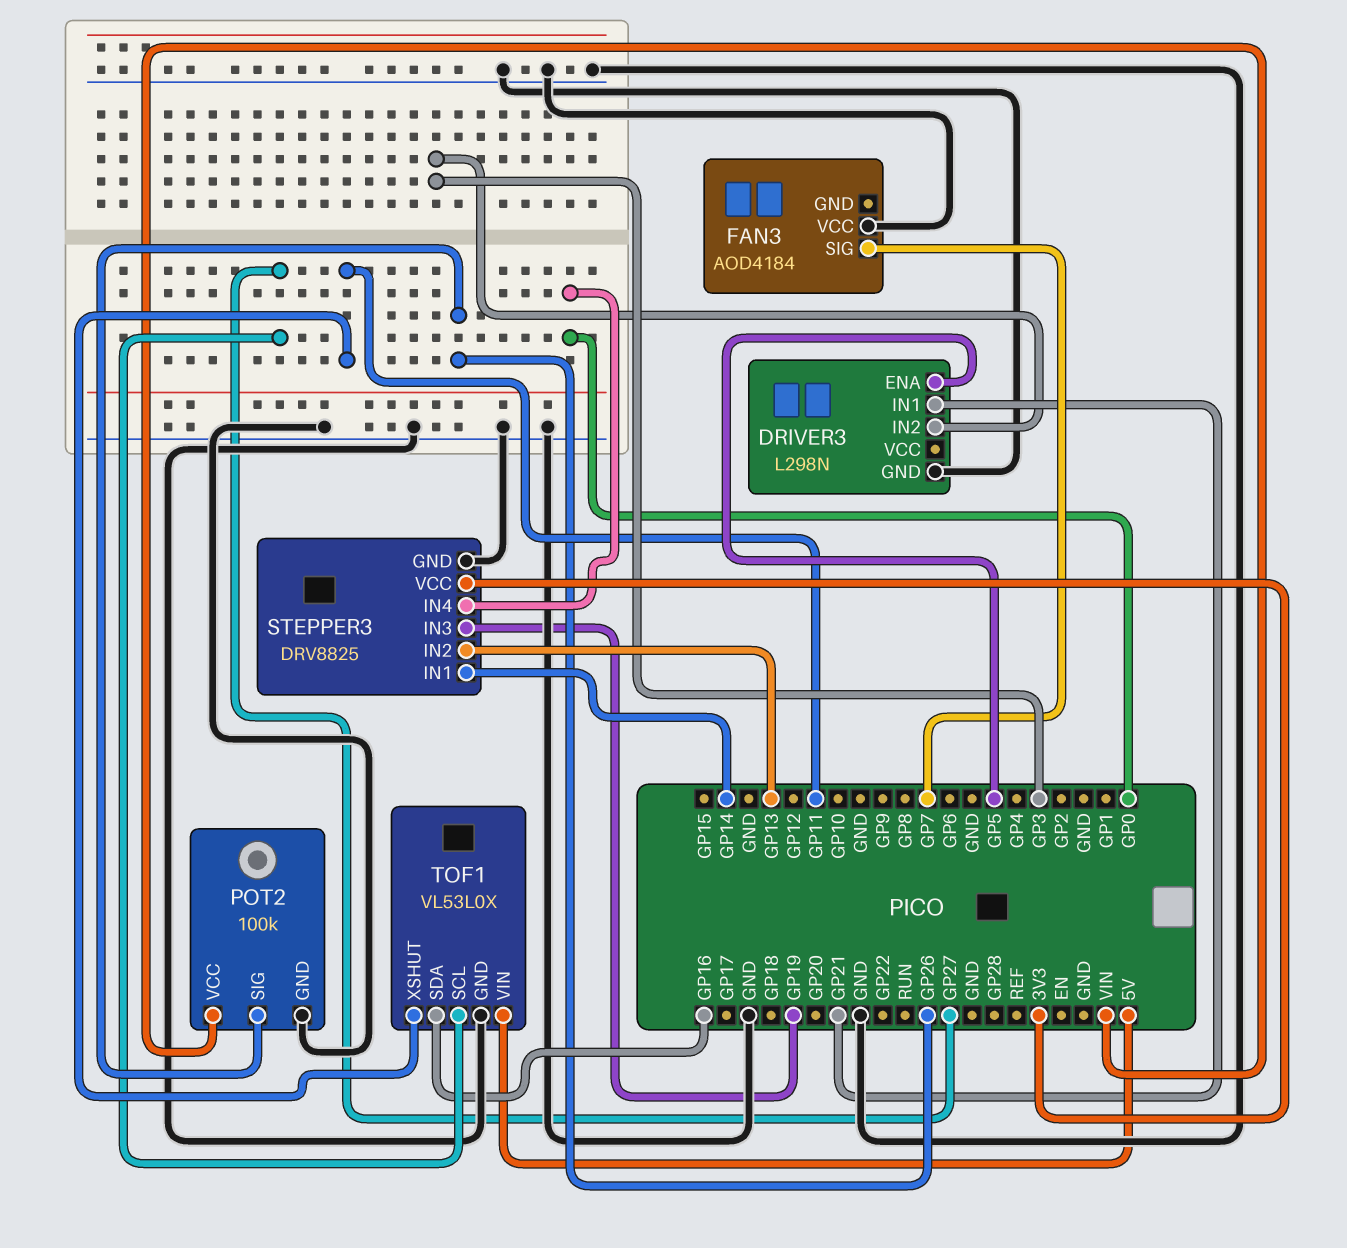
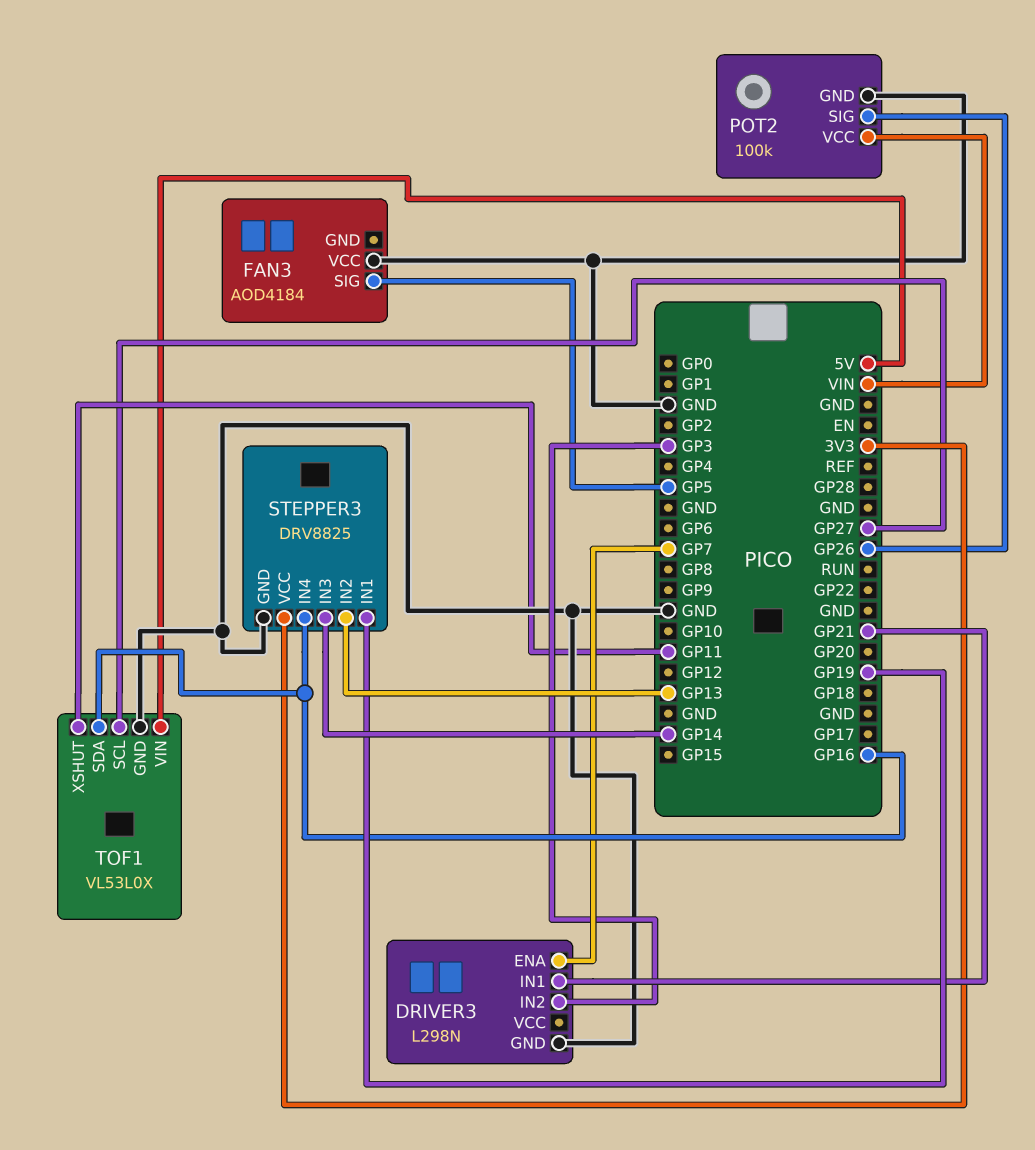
DRIVER3 pin ENA: GP5 -> GP7
FAN3 pin SIG: GP7 -> GP5
STEPPER3 pin IN1: GP14 -> GP19
STEPPER3 pin IN3: GP19 -> GP14
STEPPER3 pin IN4: GP0 -> GP16

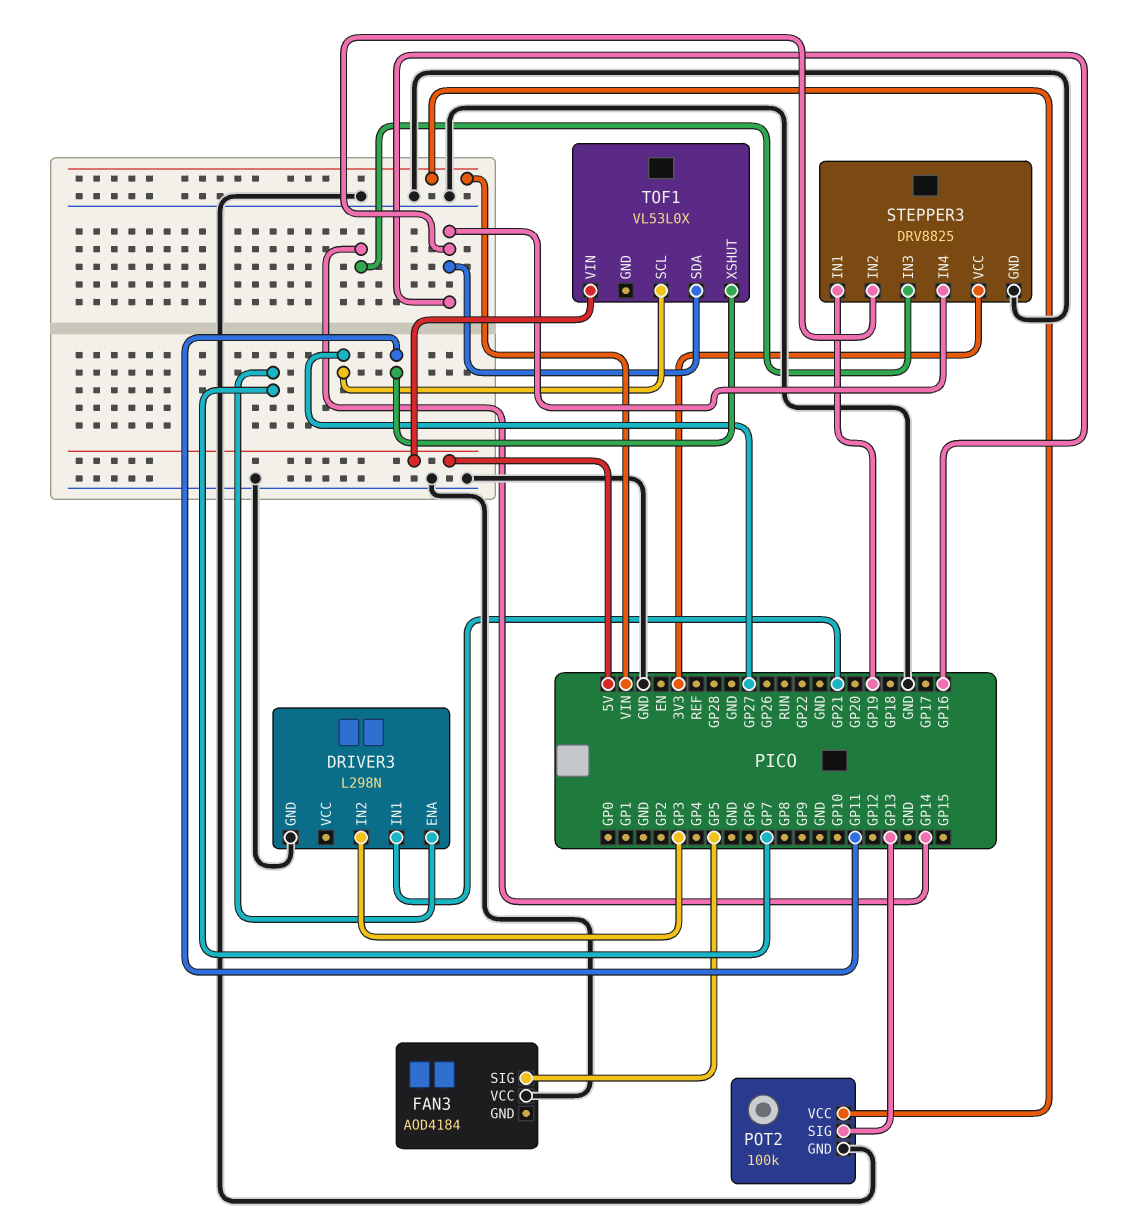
POT2 pin SIG: GP26 -> GP13
STEPPER3 pin IN2: GP13 -> GP16
TOF1 pin GND: GND -> none

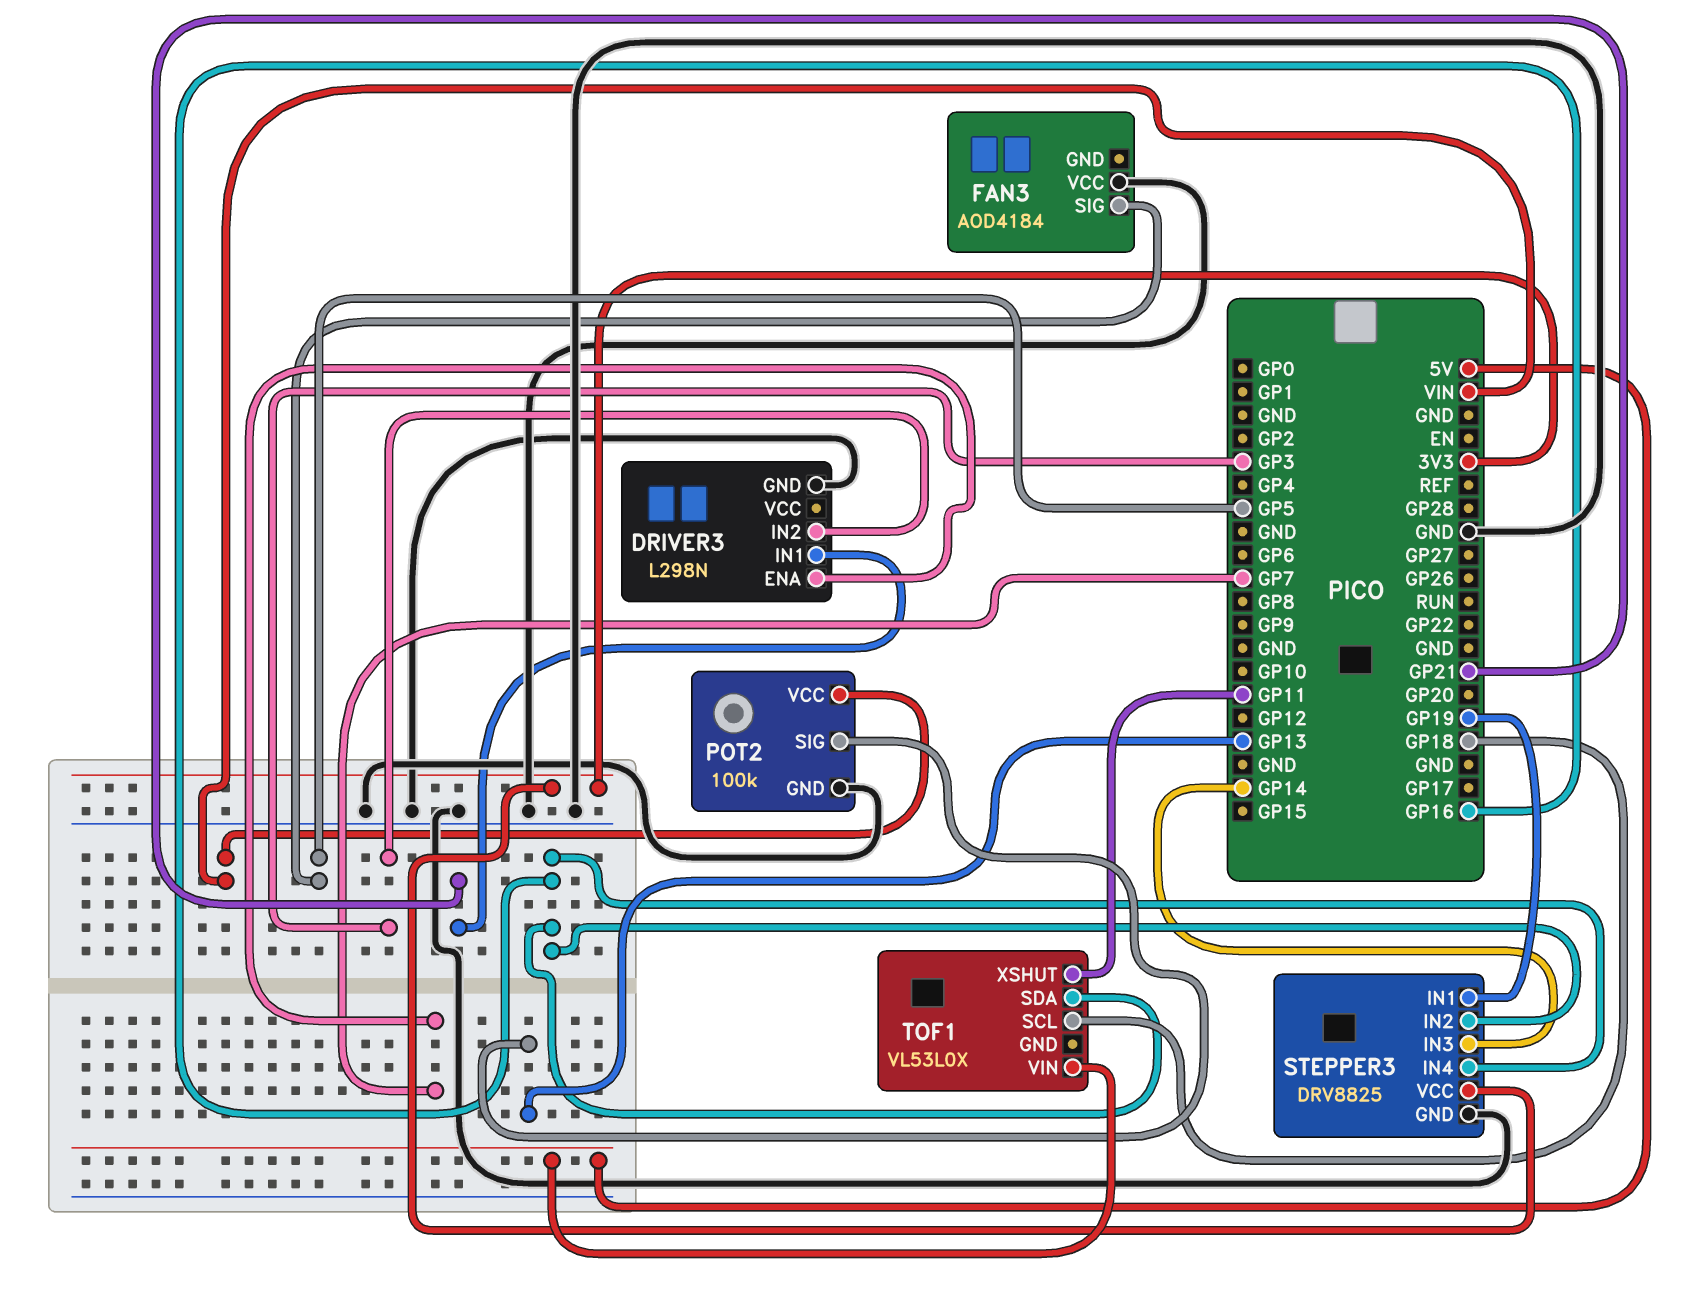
TOF1 pin SCL: GP27 -> GP18

